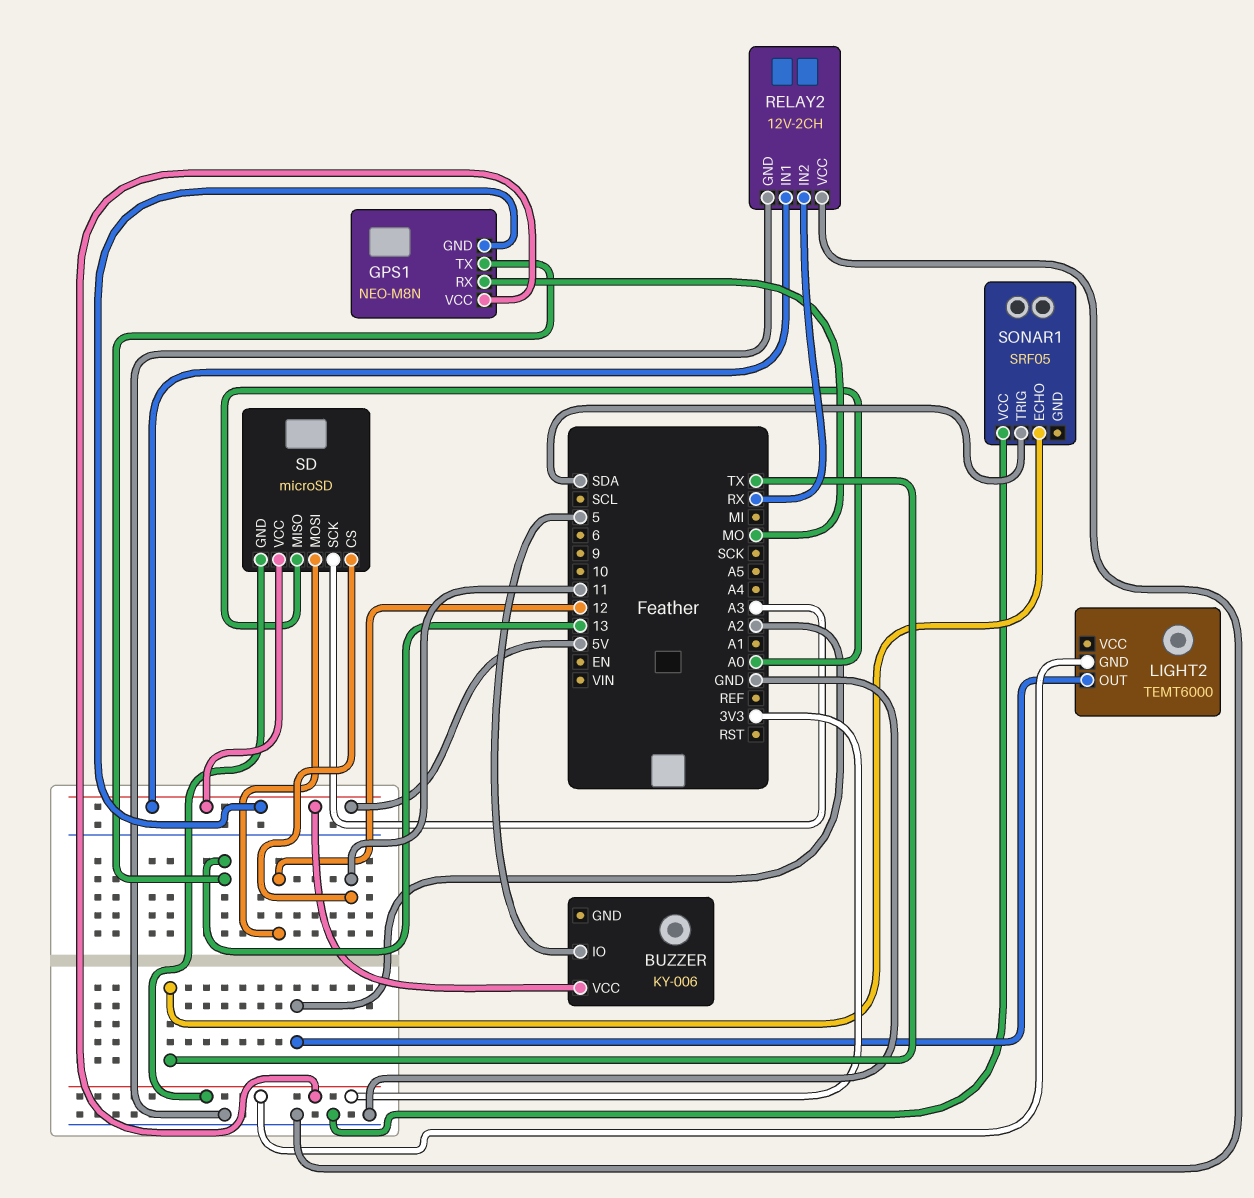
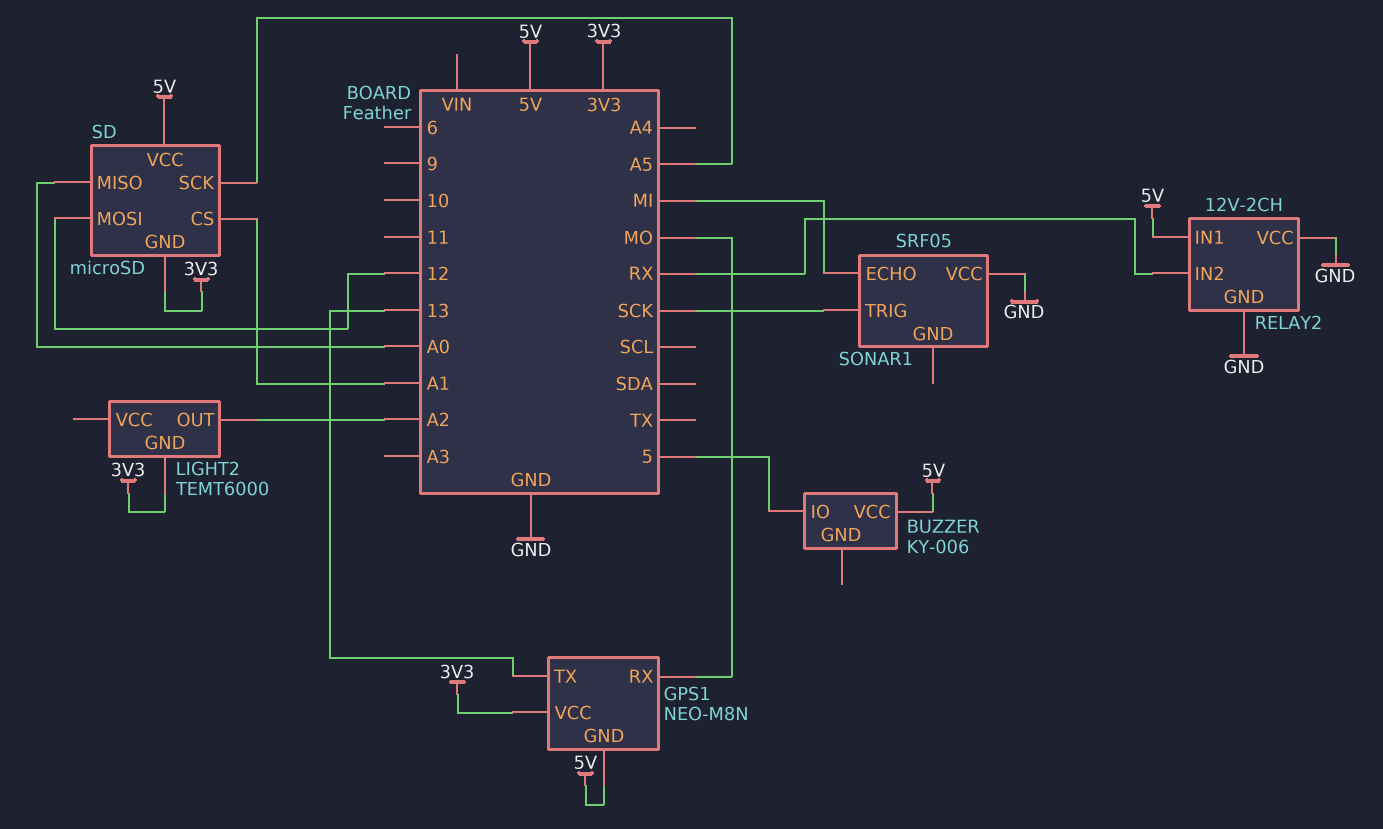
SD pin CS: 11 -> A1
SD pin SCK: A3 -> A5
SONAR1 pin ECHO: TX -> MI
SONAR1 pin TRIG: SDA -> SCK

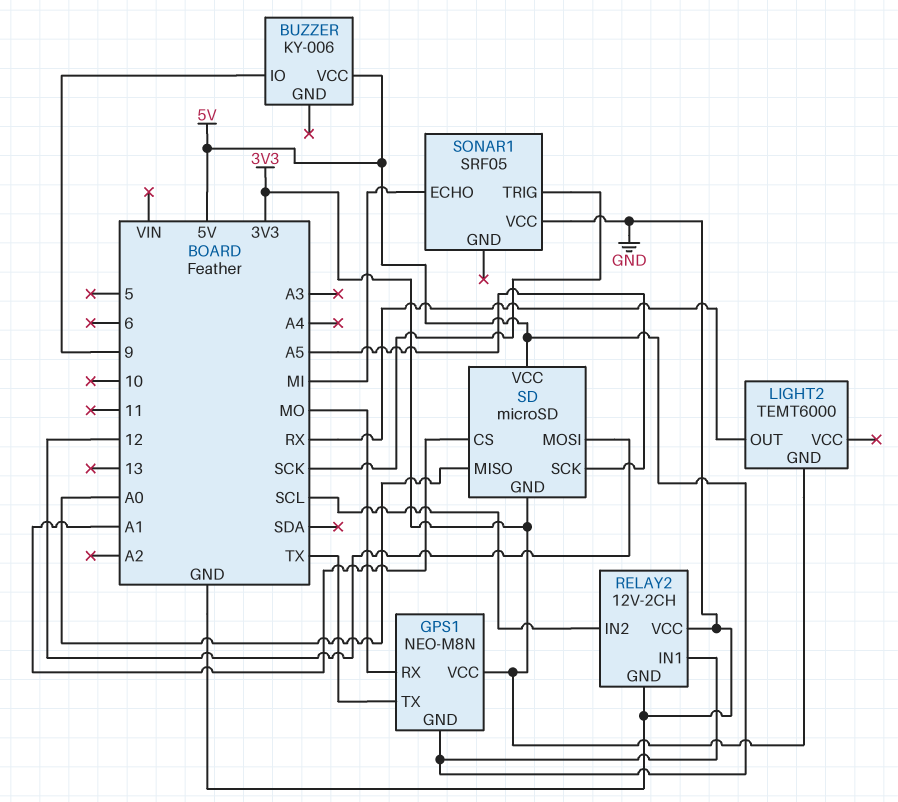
BUZZER pin IO: 5 -> 9
GPS1 pin TX: 13 -> TX
LIGHT2 pin OUT: A2 -> RX
RELAY2 pin IN2: RX -> SCL

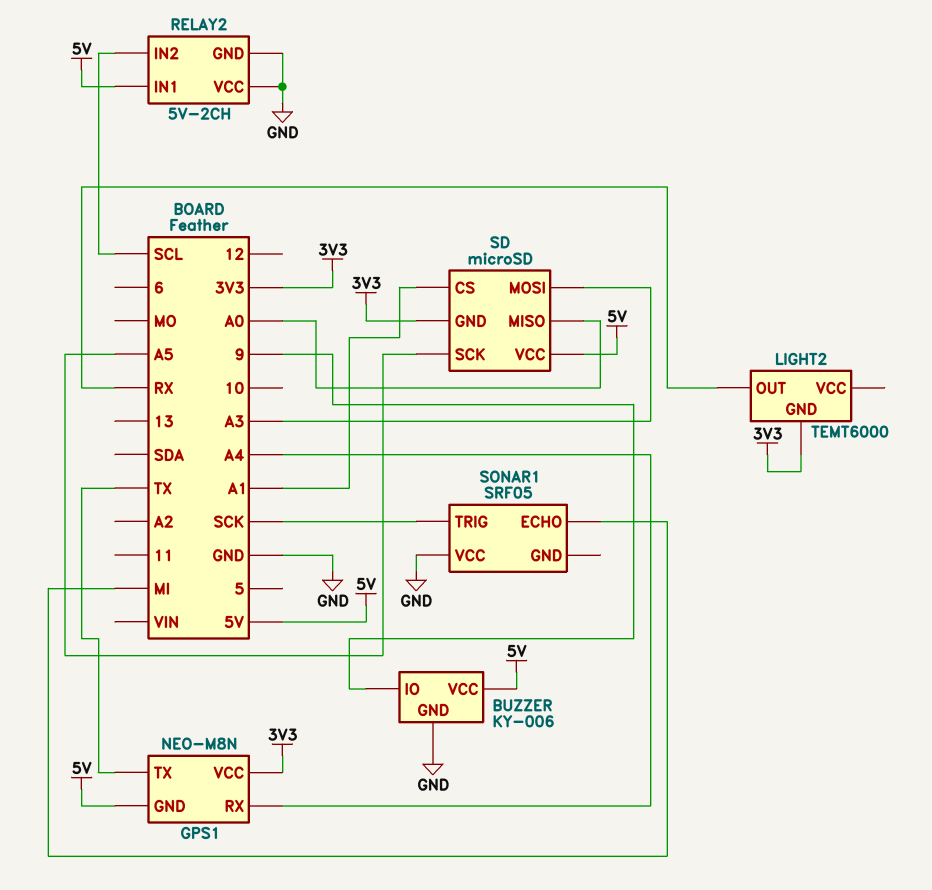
BUZZER pin GND: none -> GND
GPS1 pin RX: MO -> A4
RELAY2: 12V-2CH -> 5V-2CH
SD pin MOSI: 12 -> A3

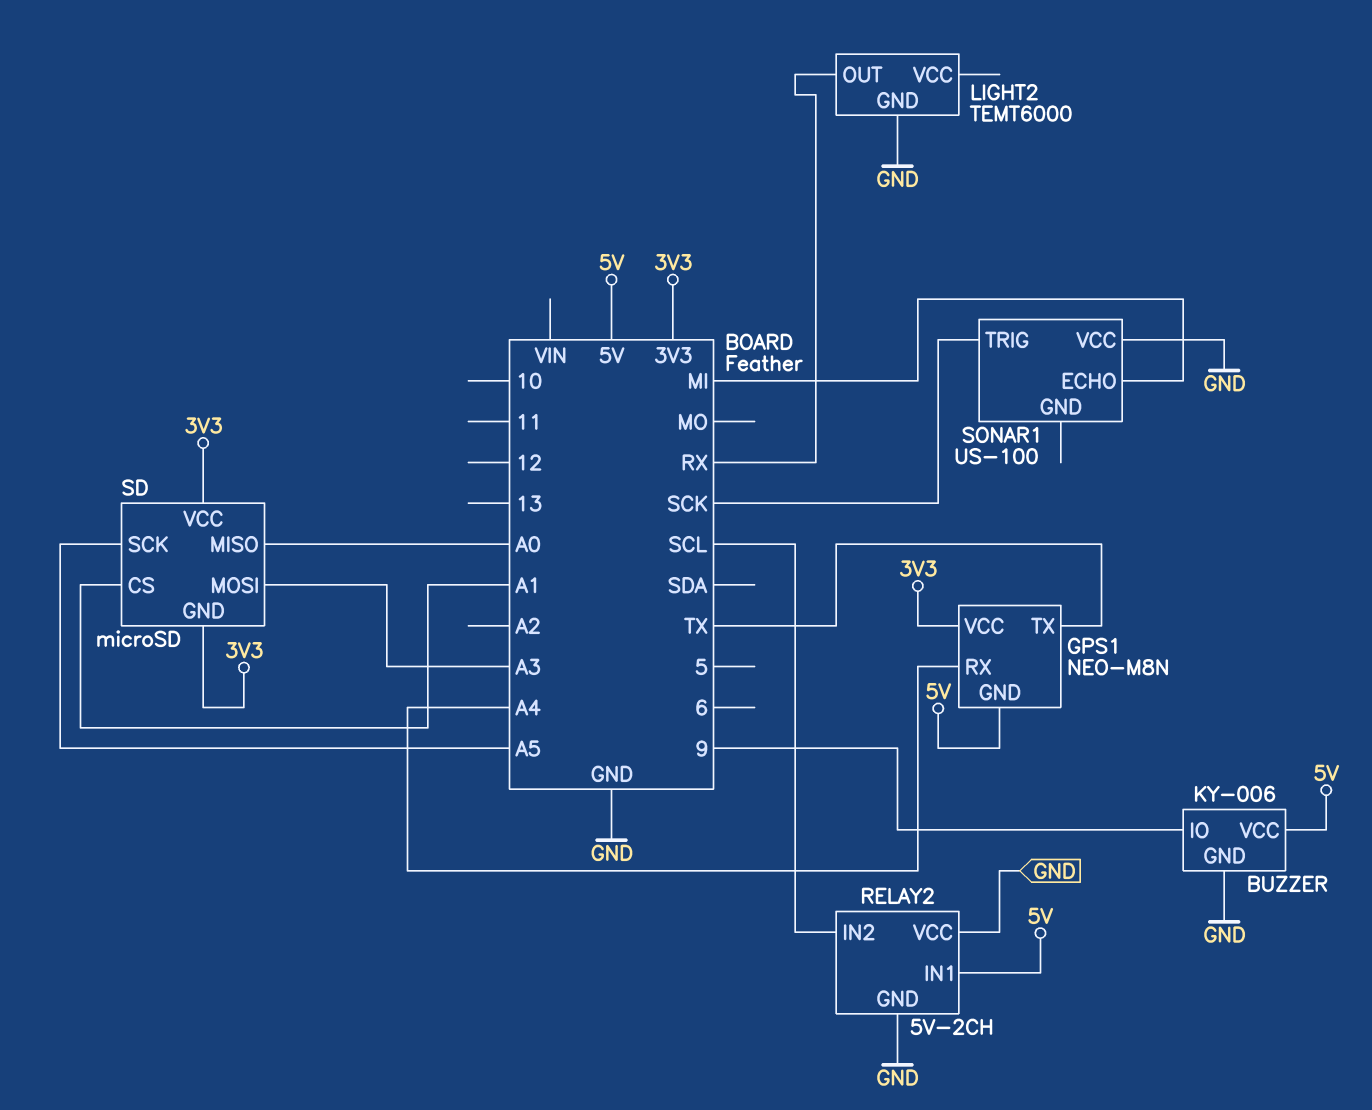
LIGHT2 pin GND: 3V3 -> GND
SD pin VCC: 5V -> 3V3
SONAR1: SRF05 -> US-100

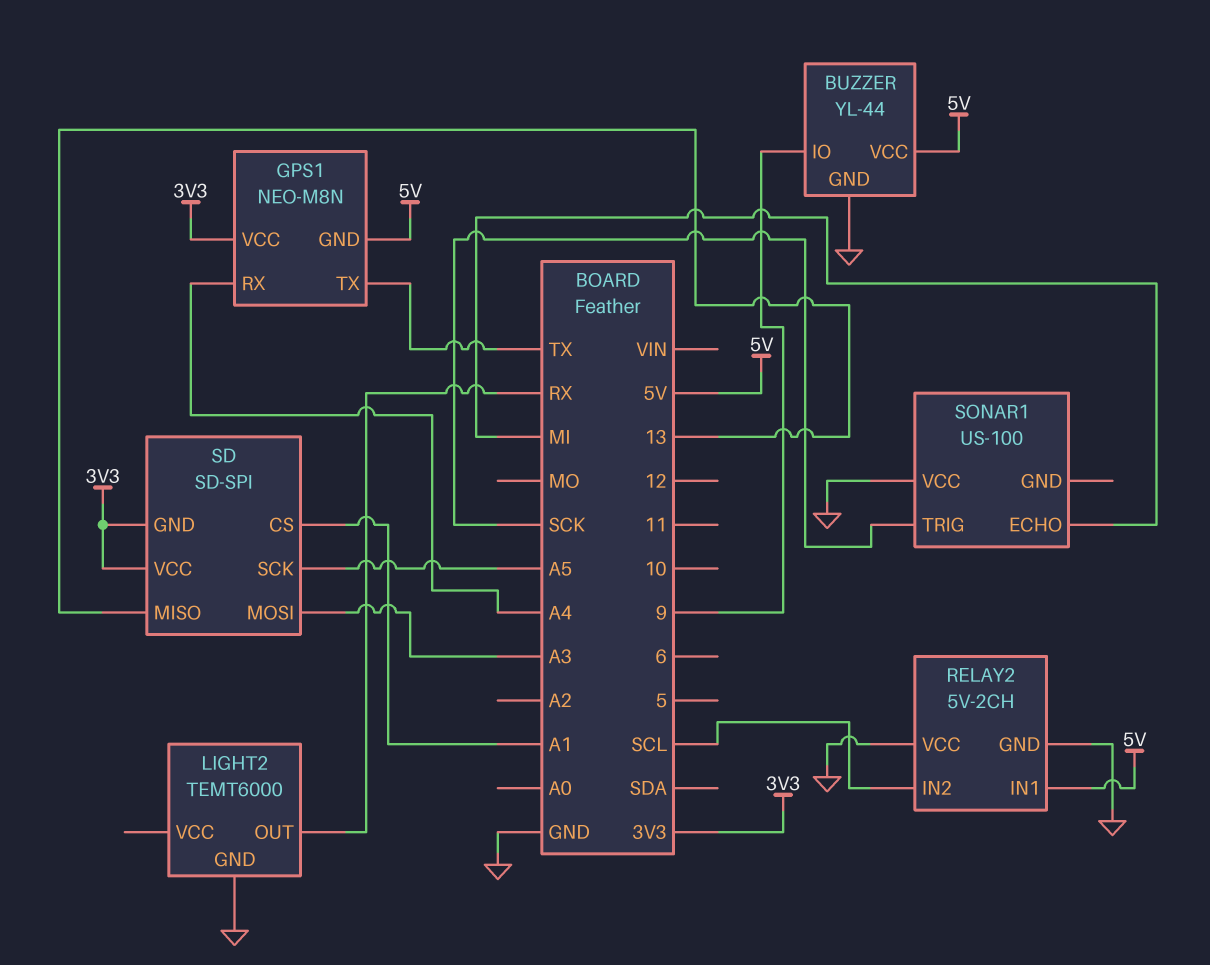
BUZZER: KY-006 -> YL-44
SD: microSD -> SD-SPI
SD pin MISO: A0 -> 13

